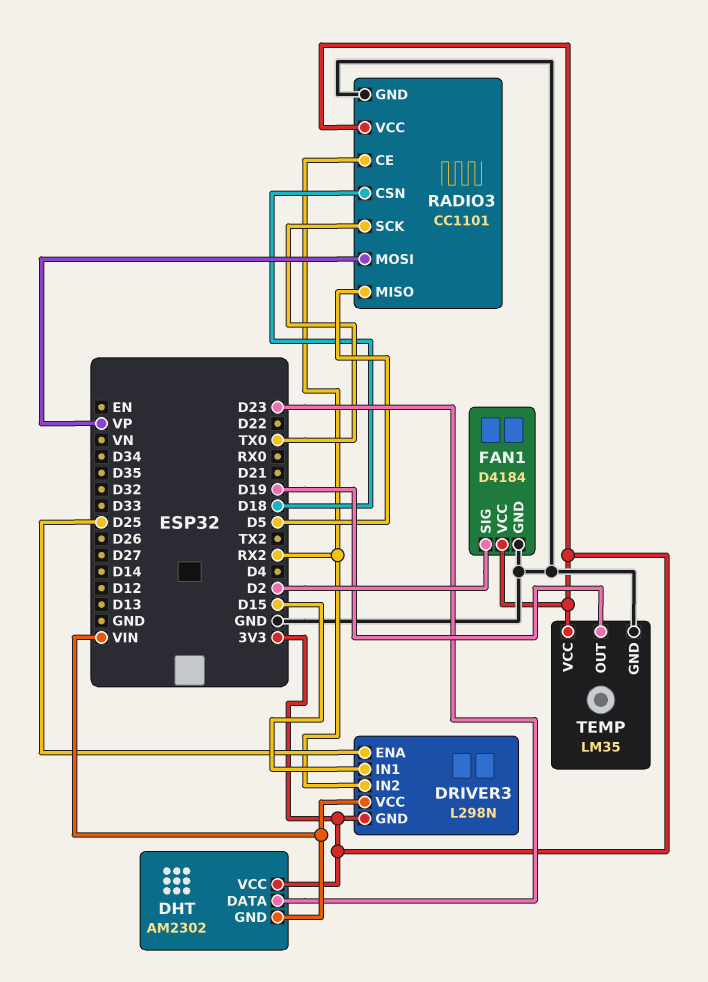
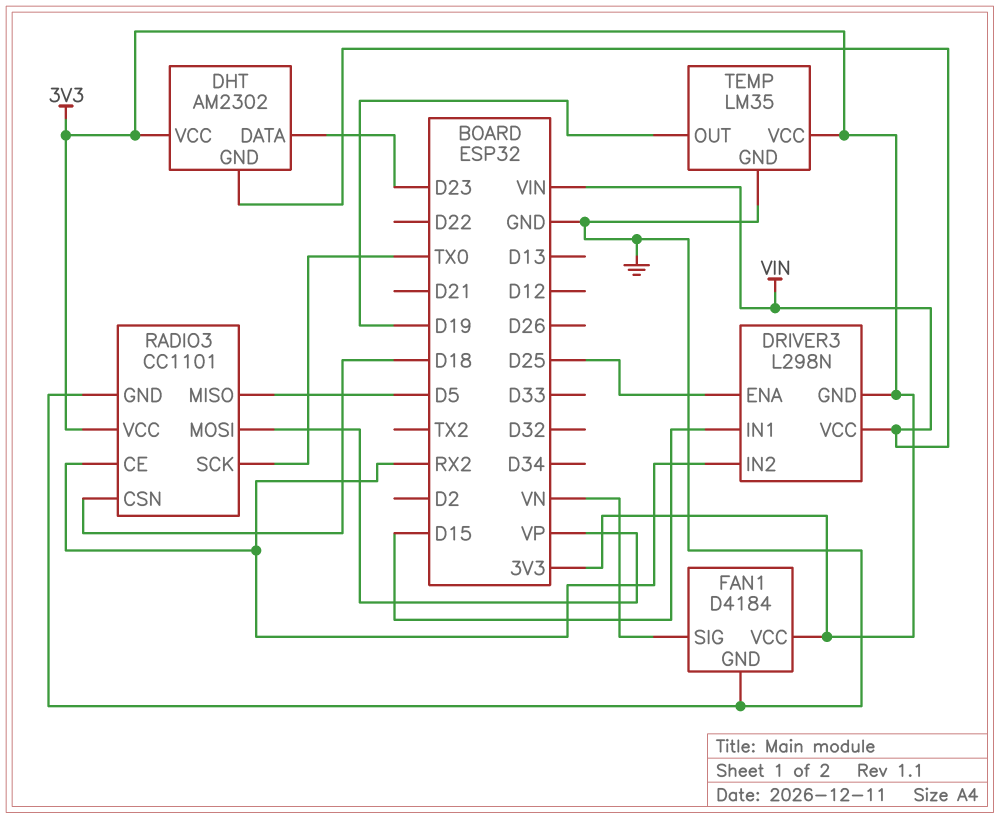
FAN1 pin SIG: D2 -> VN

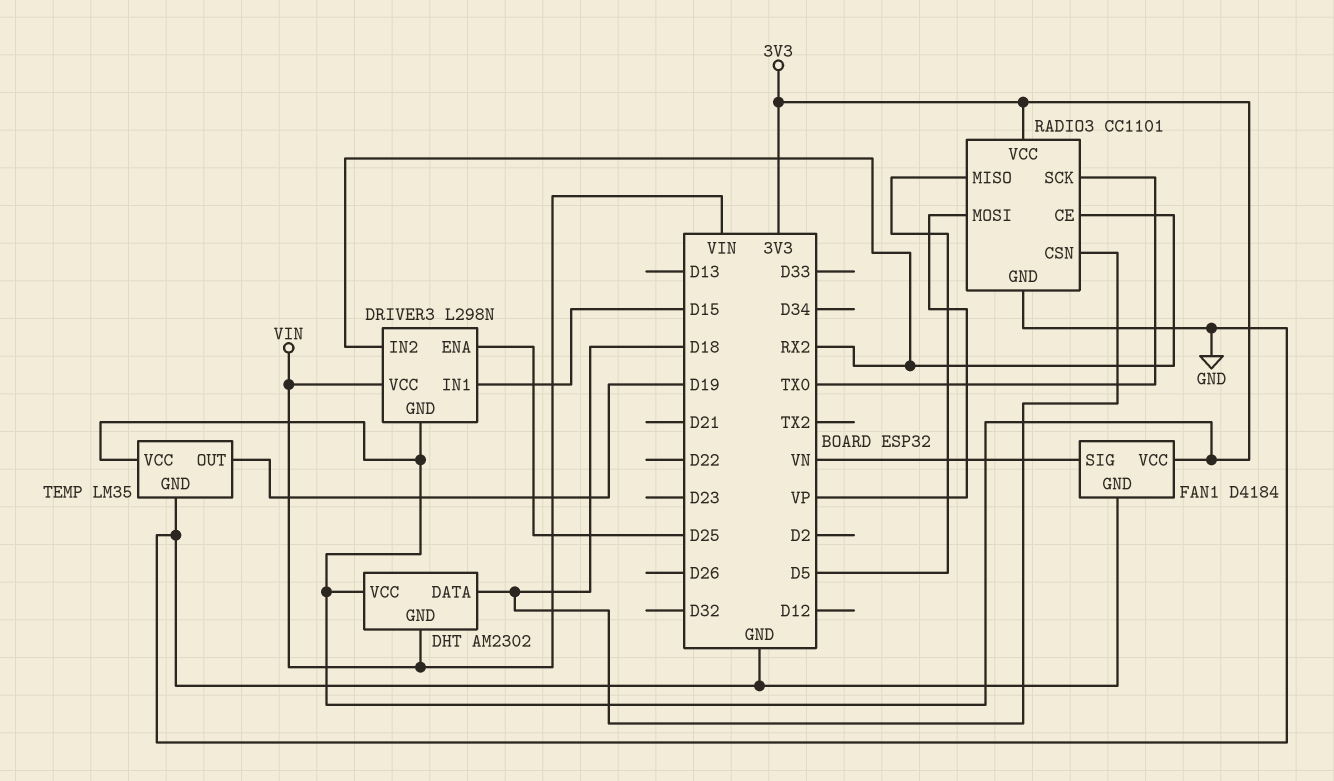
DHT pin DATA: D23 -> D18

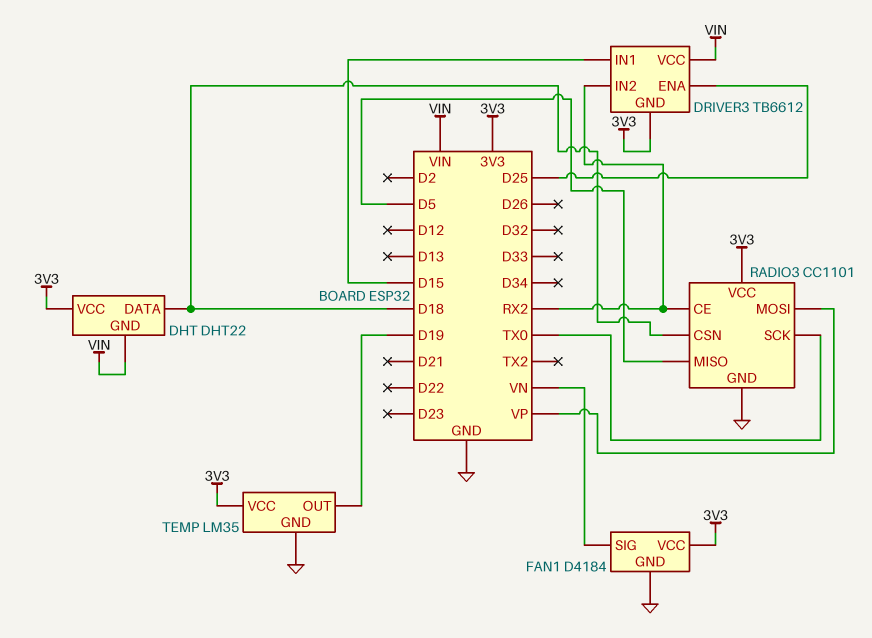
DHT: AM2302 -> DHT22
DRIVER3: L298N -> TB6612

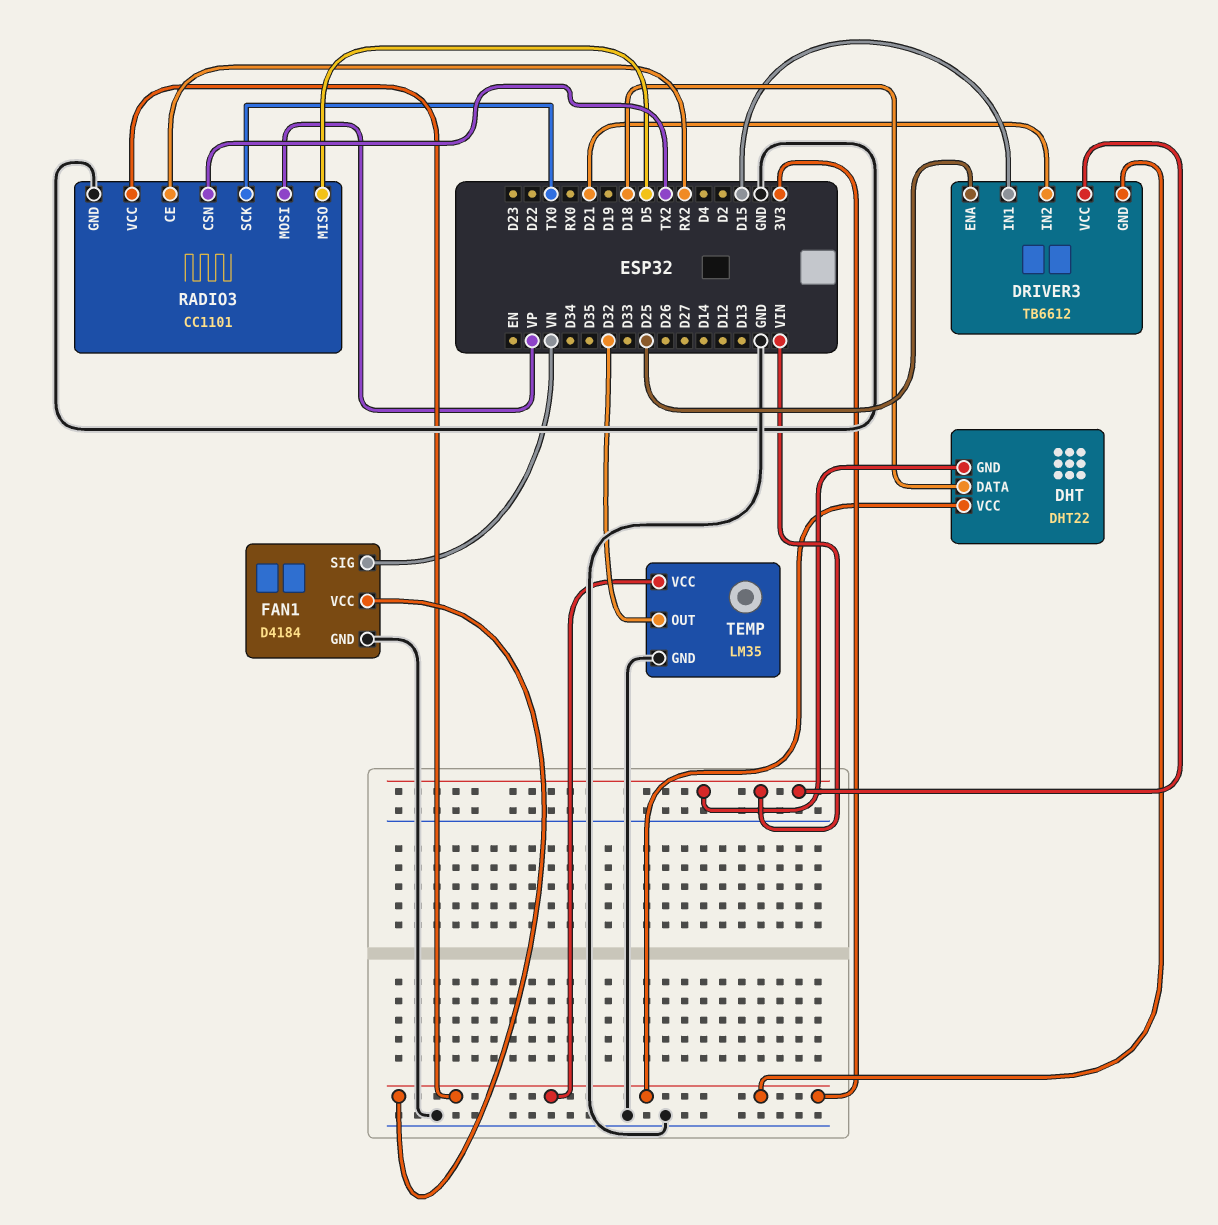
DRIVER3 pin IN2: RX2 -> D21
RADIO3 pin CSN: D18 -> TX2
TEMP pin OUT: D19 -> D32

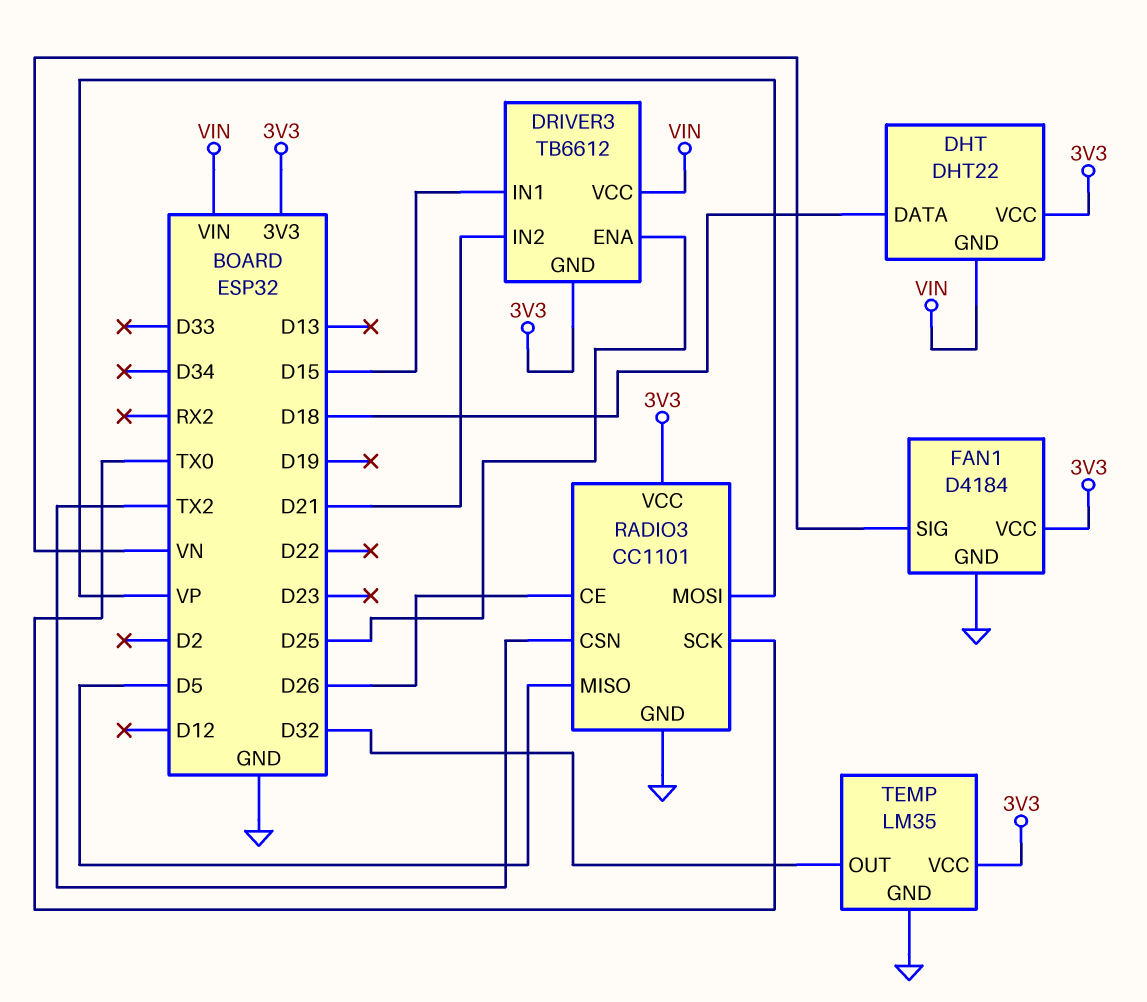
RADIO3 pin CE: RX2 -> D26

